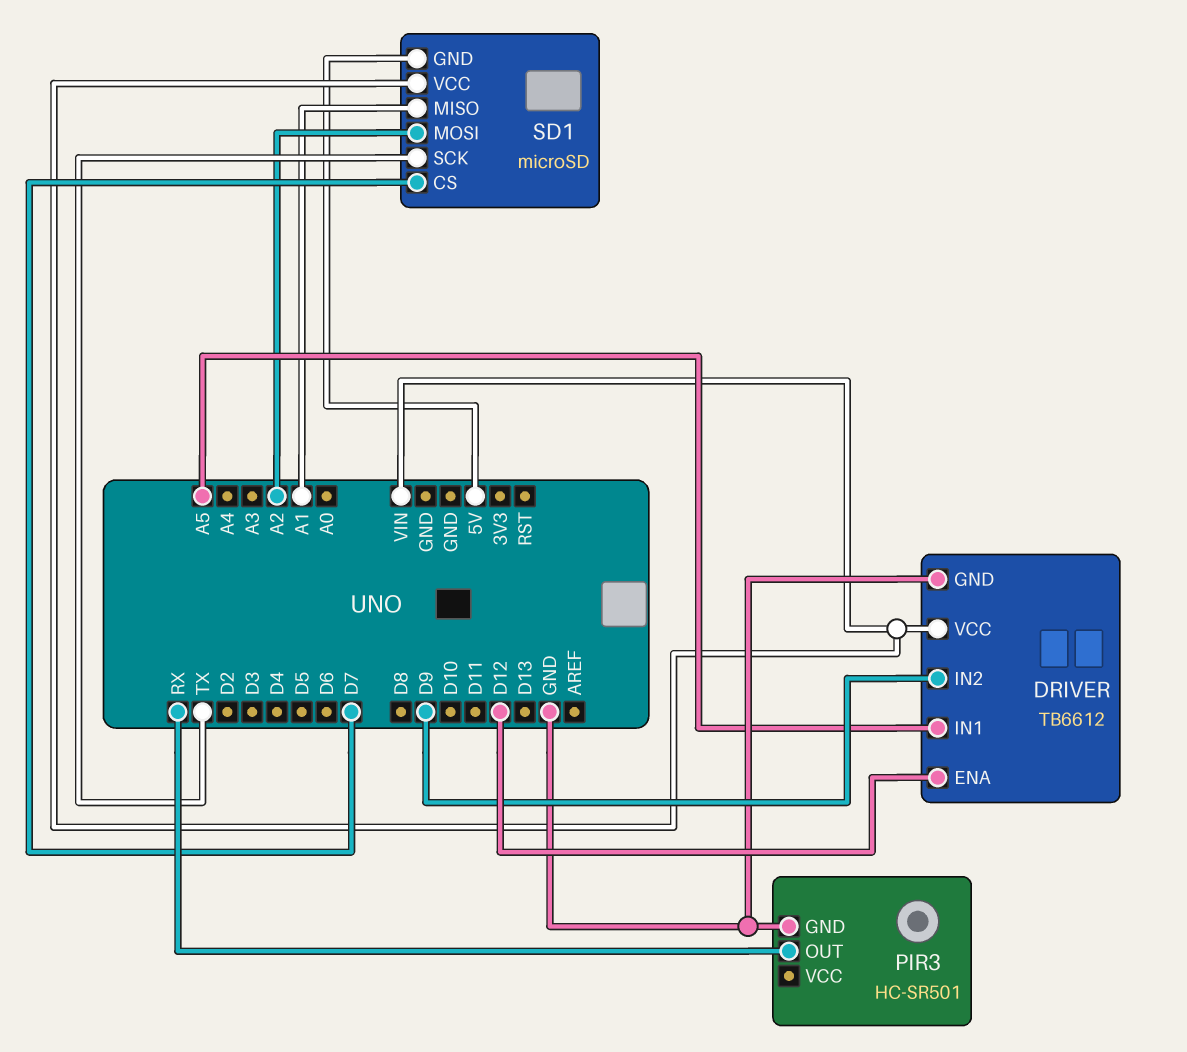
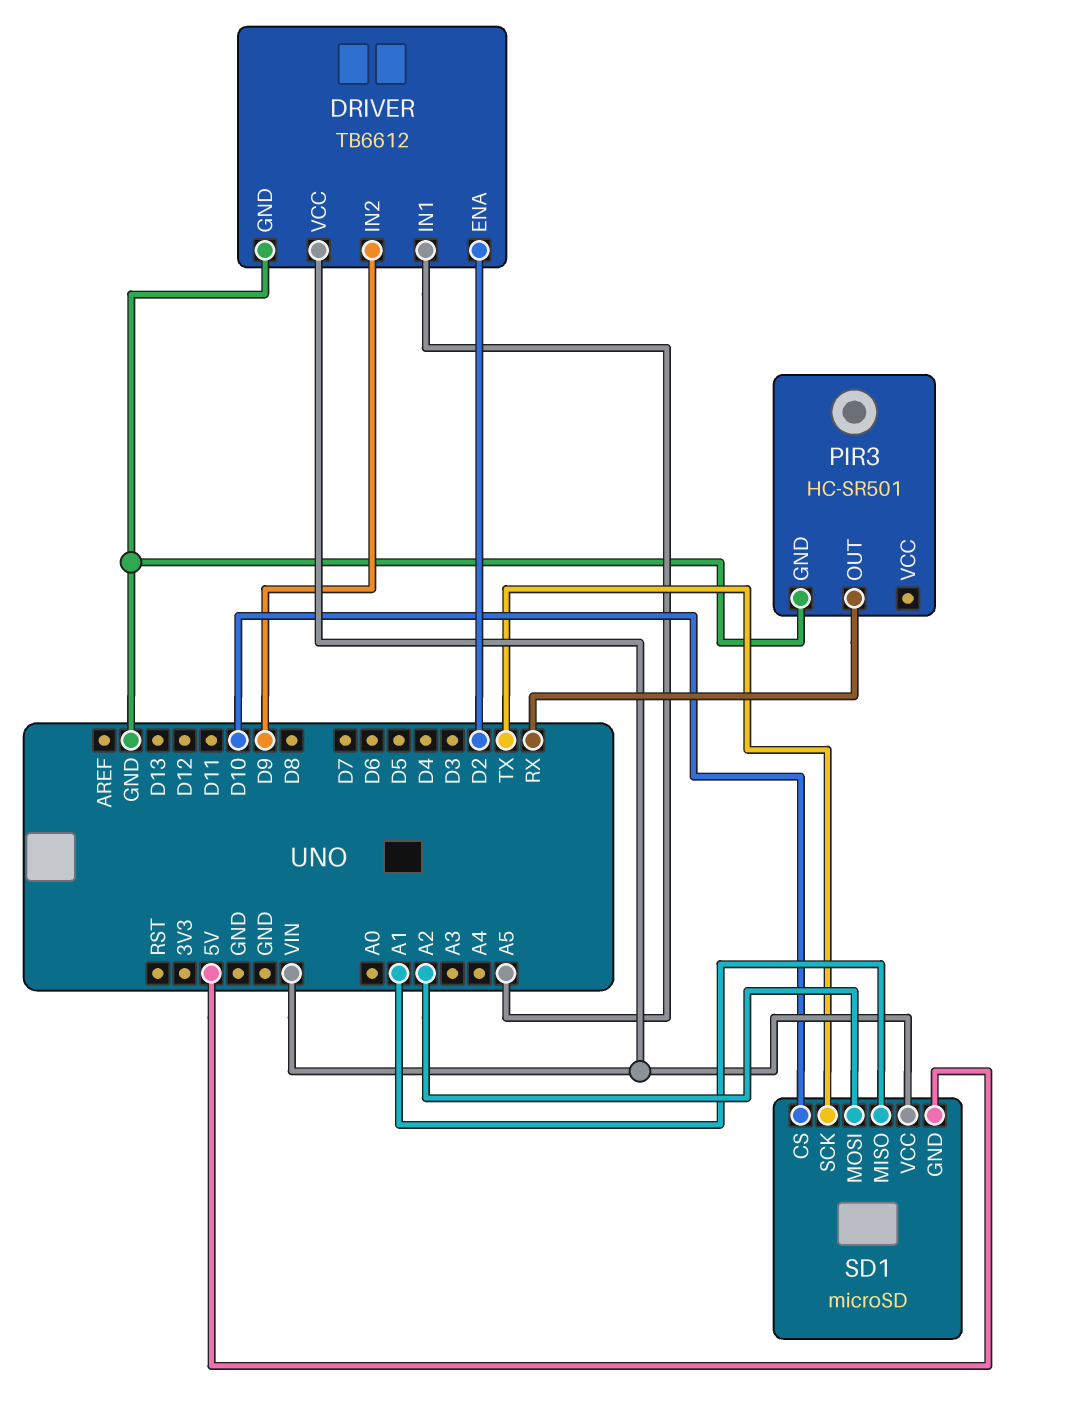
DRIVER pin ENA: D12 -> D2
SD1 pin CS: D7 -> D10

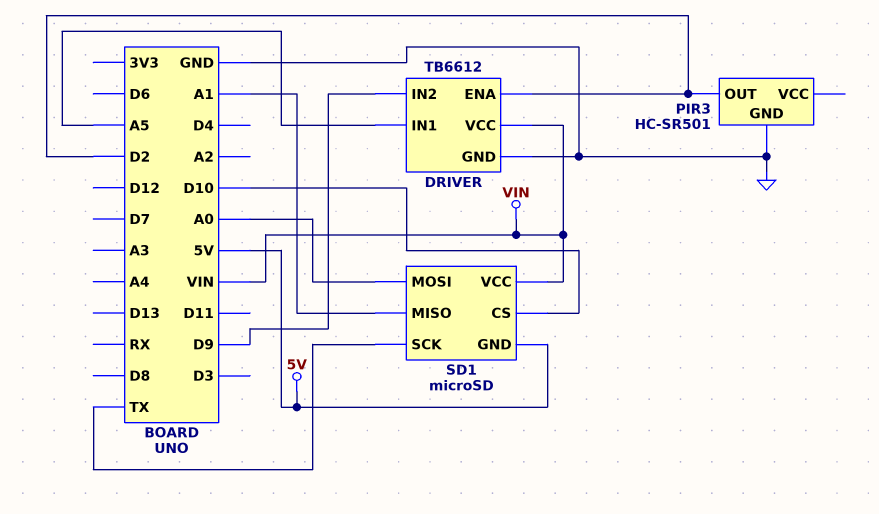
PIR3 pin OUT: RX -> D2
SD1 pin MOSI: A2 -> A0

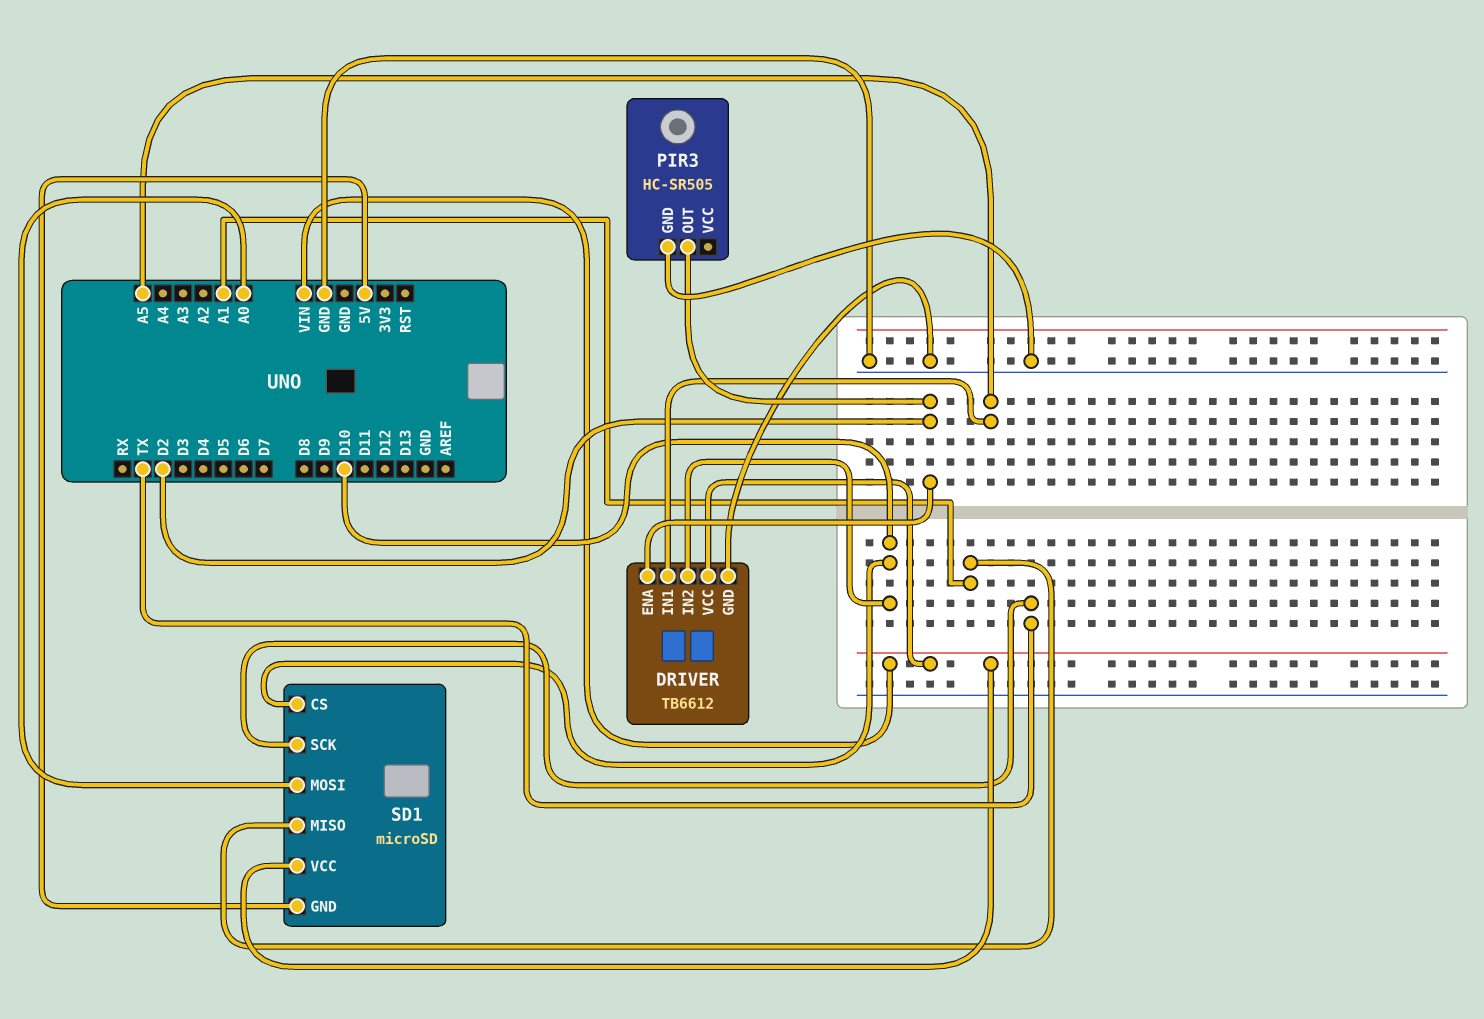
DRIVER pin IN2: D9 -> D10
PIR3: HC-SR501 -> HC-SR505

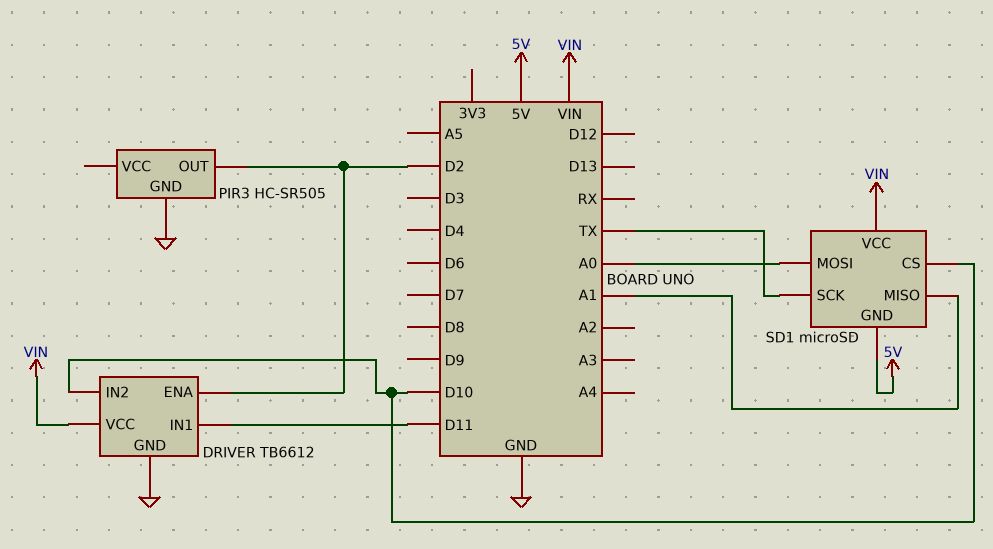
DRIVER pin IN1: A5 -> D11

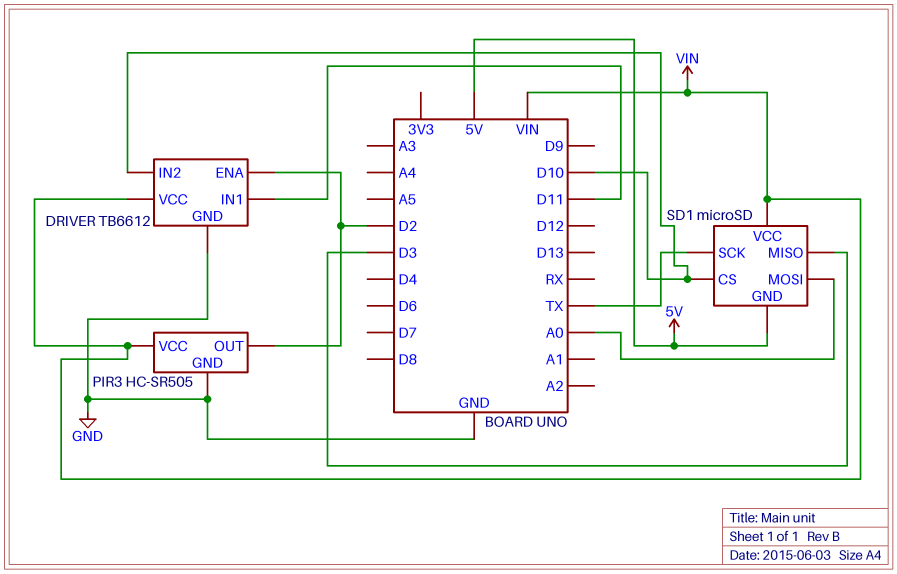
PIR3 pin VCC: none -> VIN
SD1 pin MISO: A1 -> D3

